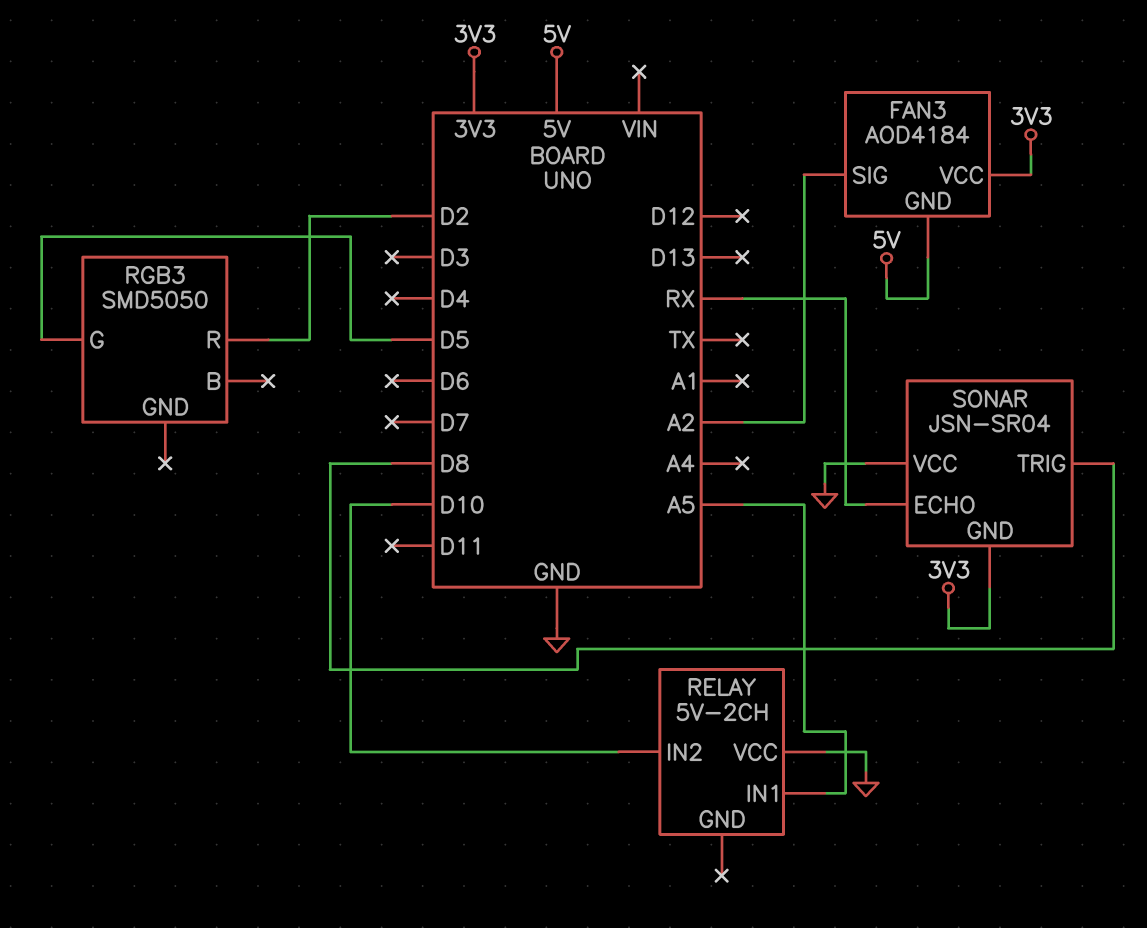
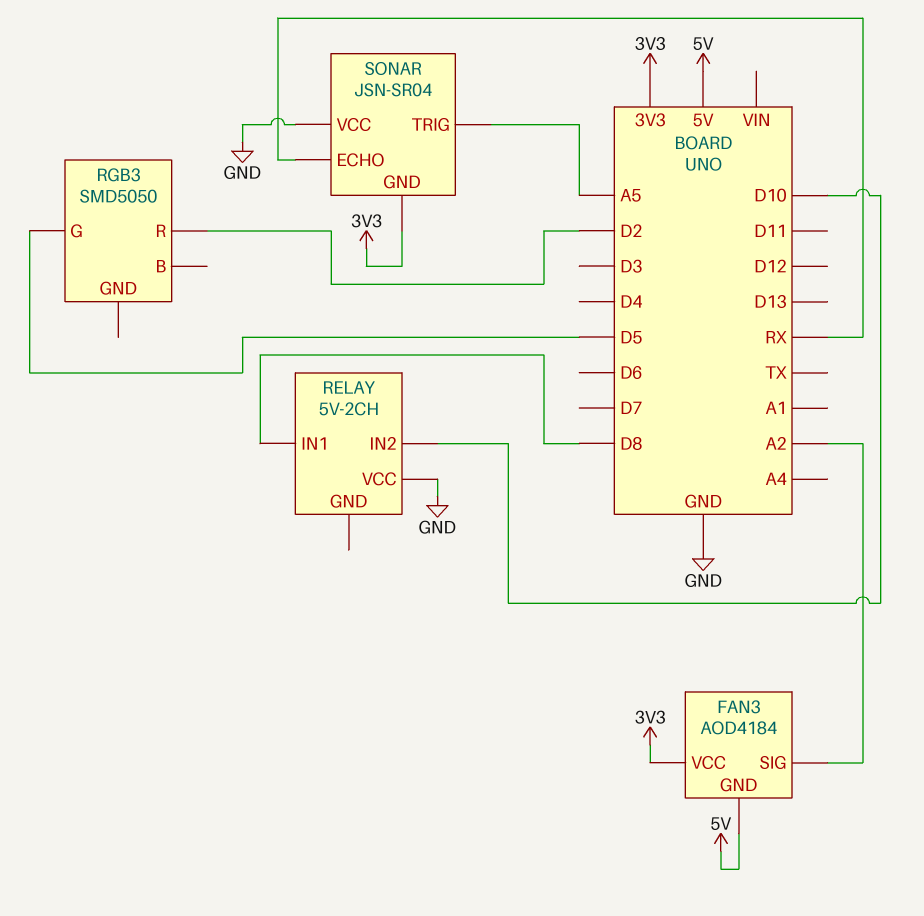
RELAY pin IN1: A5 -> D8
SONAR pin TRIG: D8 -> A5

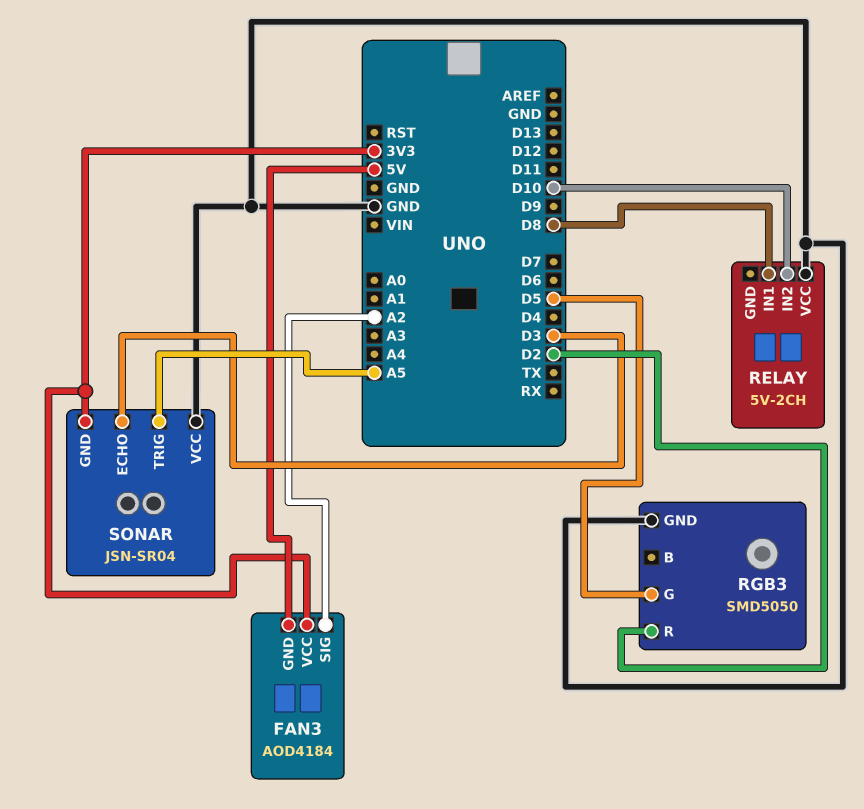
RGB3 pin GND: none -> GND
SONAR pin ECHO: RX -> D3

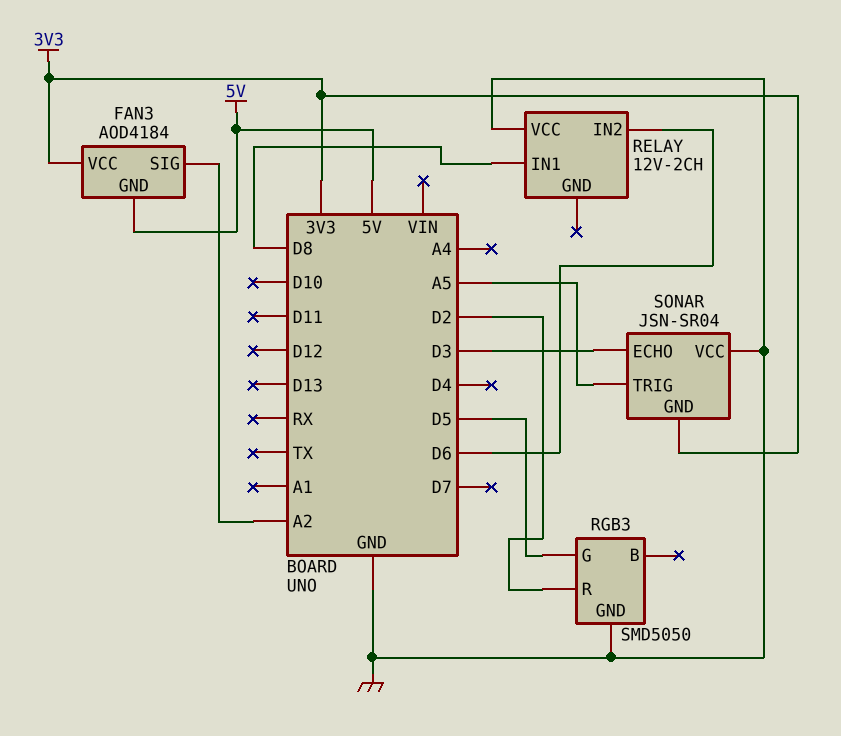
RELAY: 5V-2CH -> 12V-2CH
RELAY pin IN2: D10 -> D6

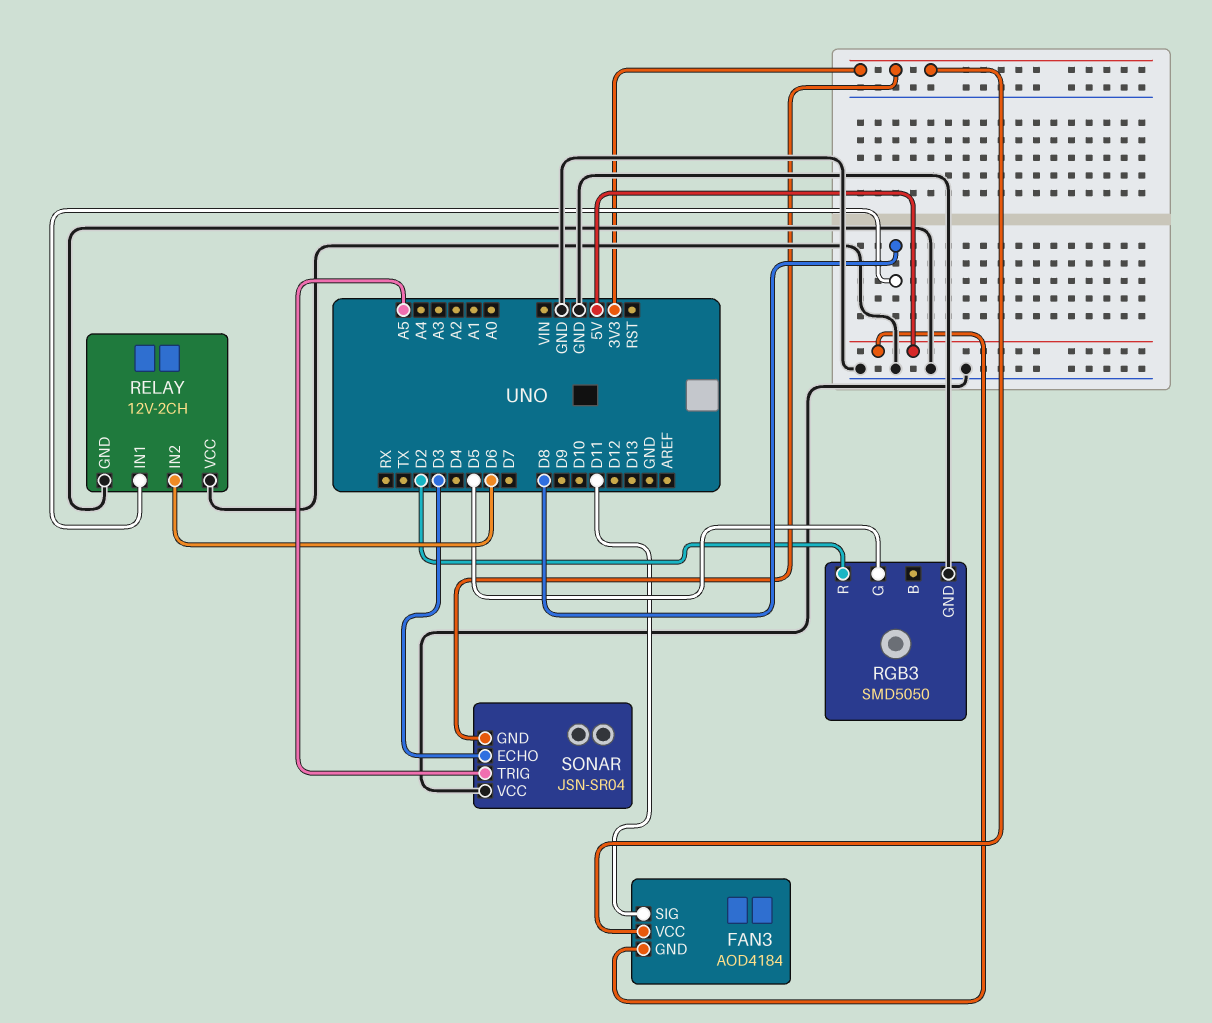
FAN3 pin SIG: A2 -> D11
RELAY pin GND: none -> GND

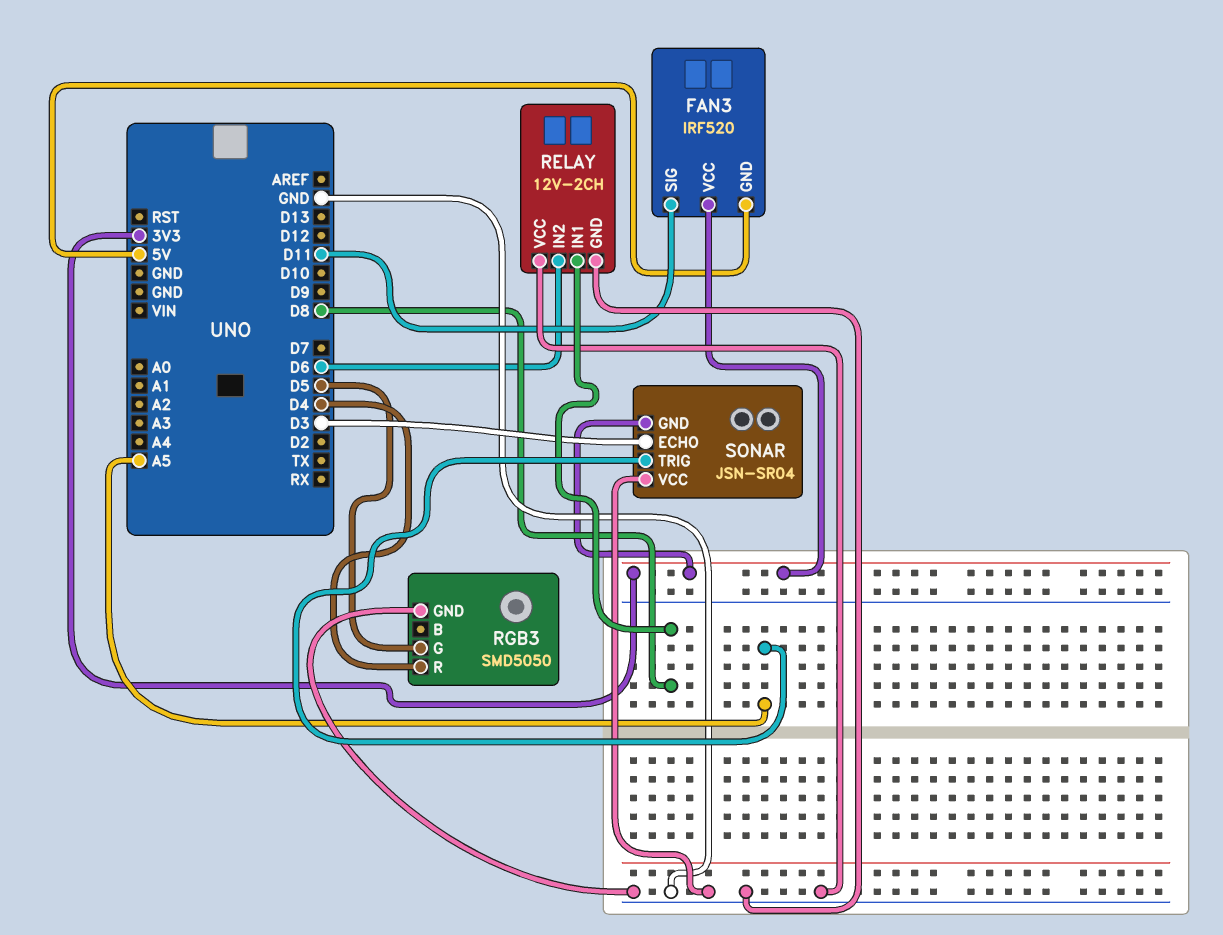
FAN3: AOD4184 -> IRF520
RGB3 pin R: D2 -> D4

